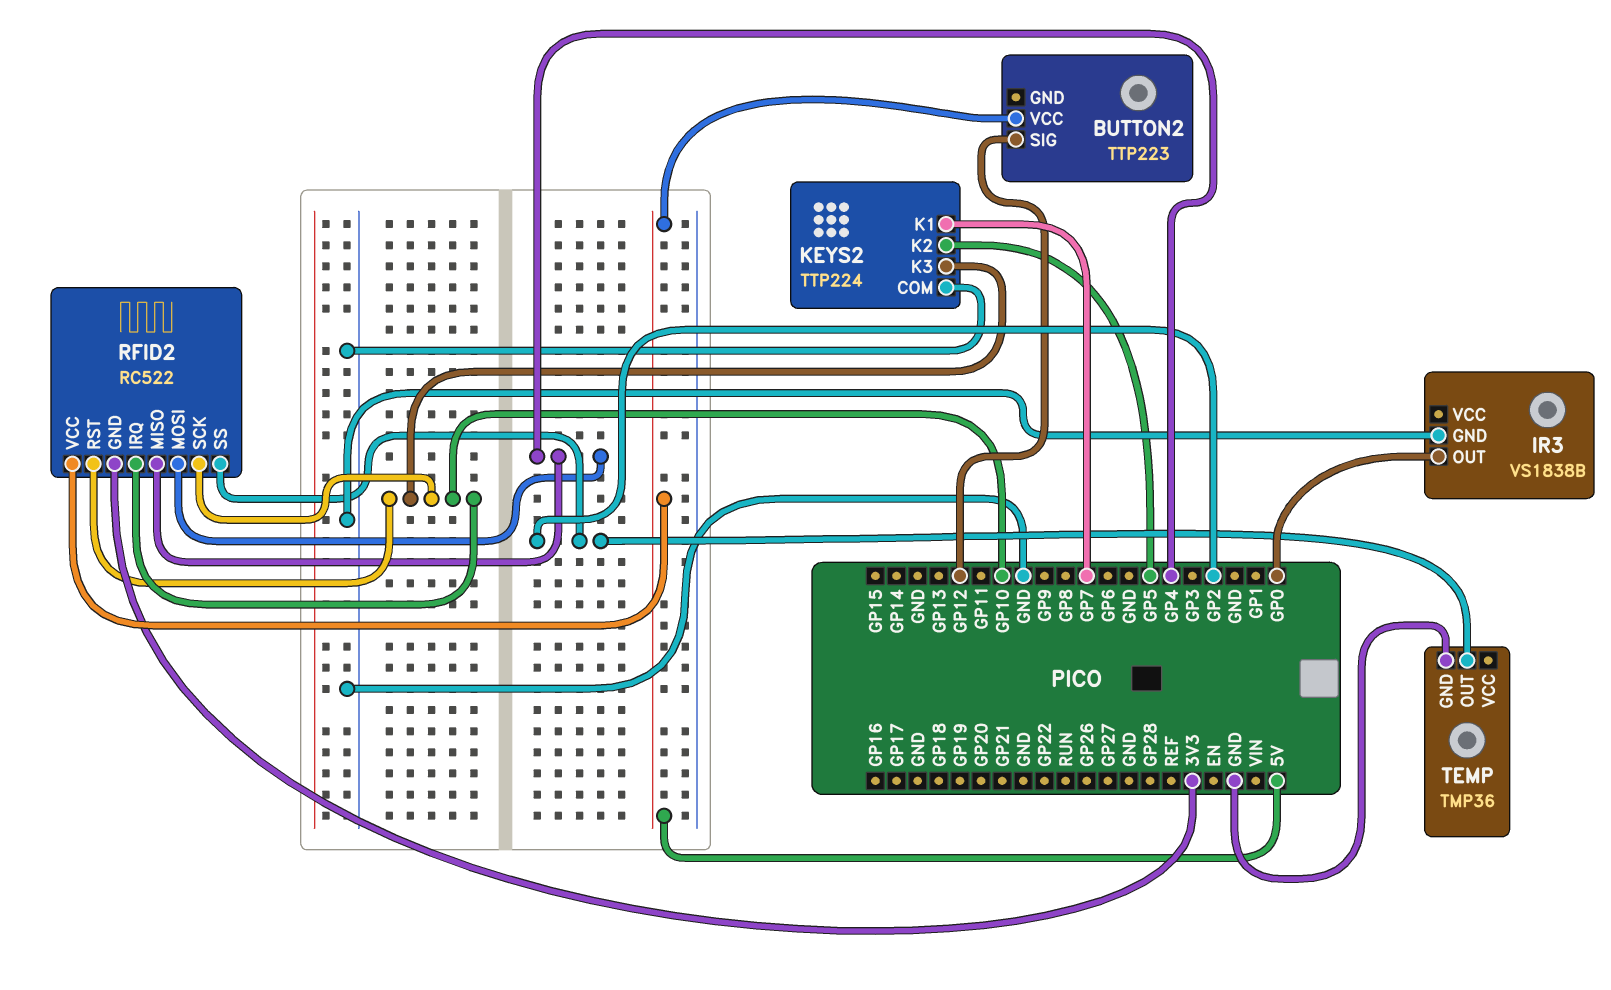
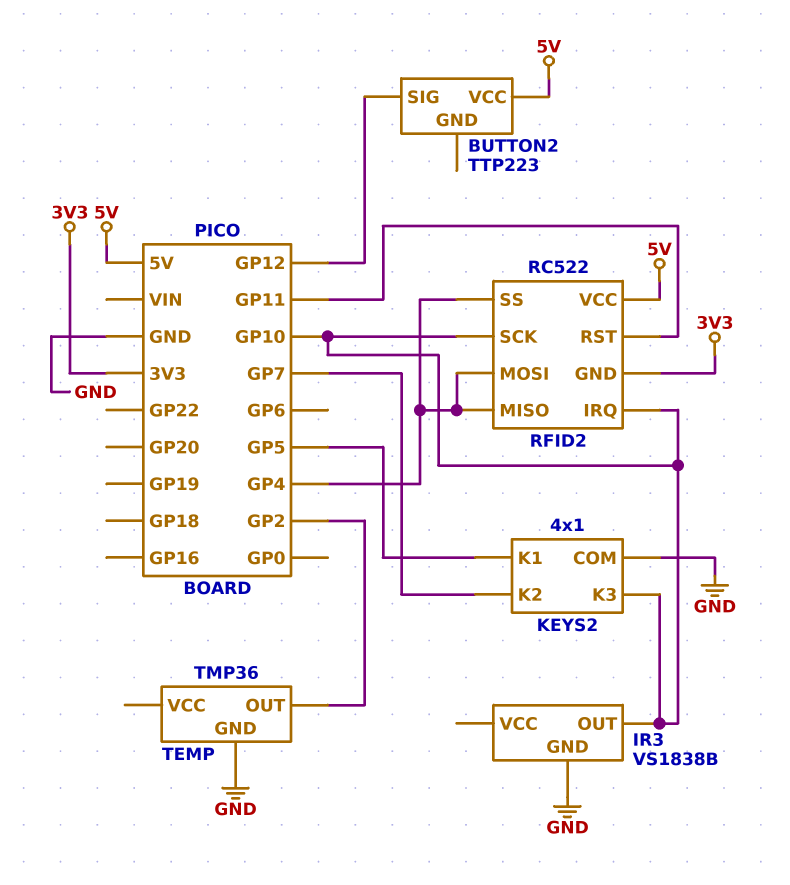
IR3 pin OUT: GP0 -> GP10
KEYS2: TTP224 -> 4x1
KEYS2 pin K1: GP7 -> GP5
KEYS2 pin K2: GP5 -> GP7
RFID2 pin RST: GP10 -> GP11
RFID2 pin SS: GP2 -> GP4

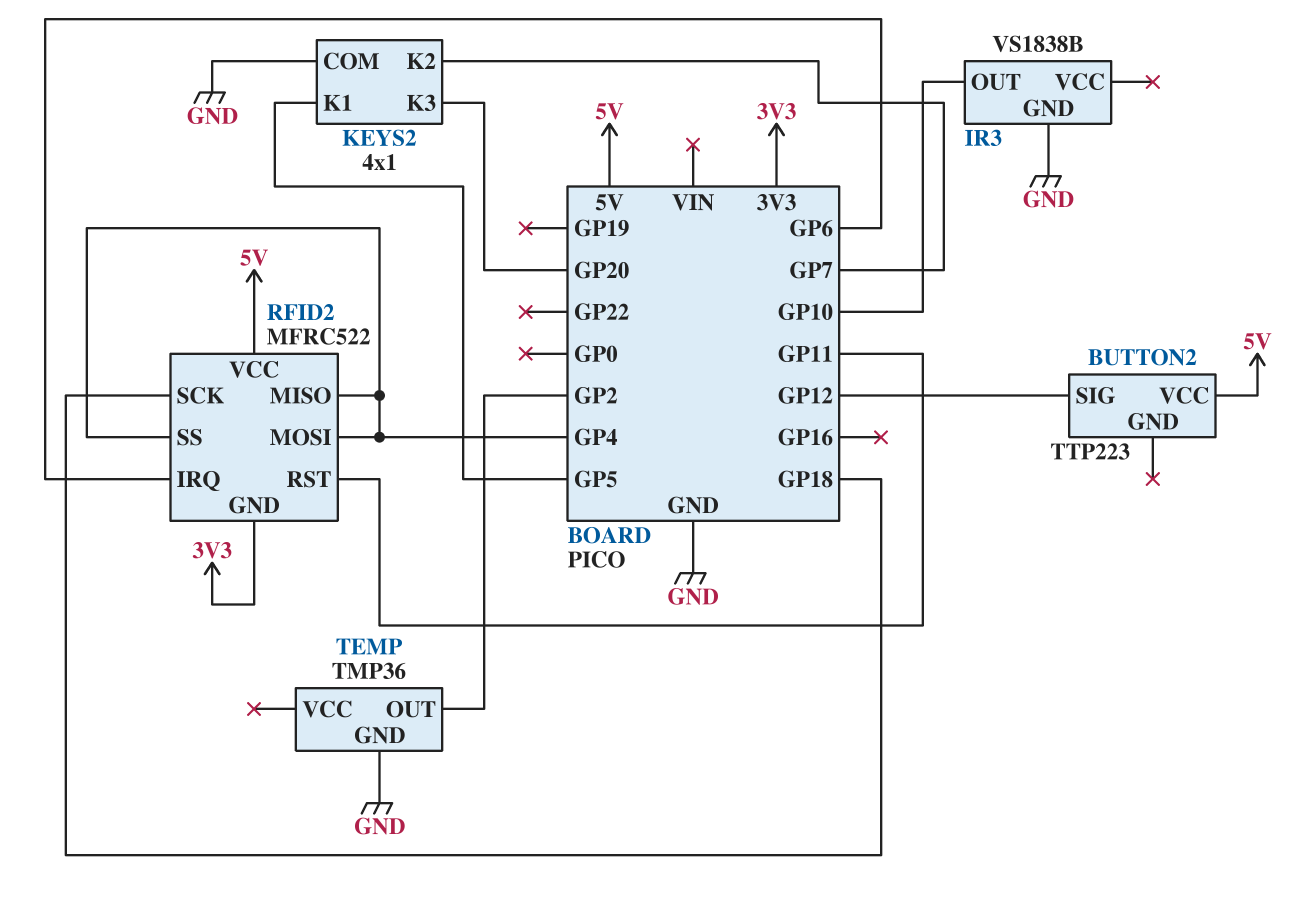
KEYS2 pin K3: GP10 -> GP20
RFID2: RC522 -> MFRC522
RFID2 pin IRQ: GP10 -> GP6
RFID2 pin SCK: GP10 -> GP18

